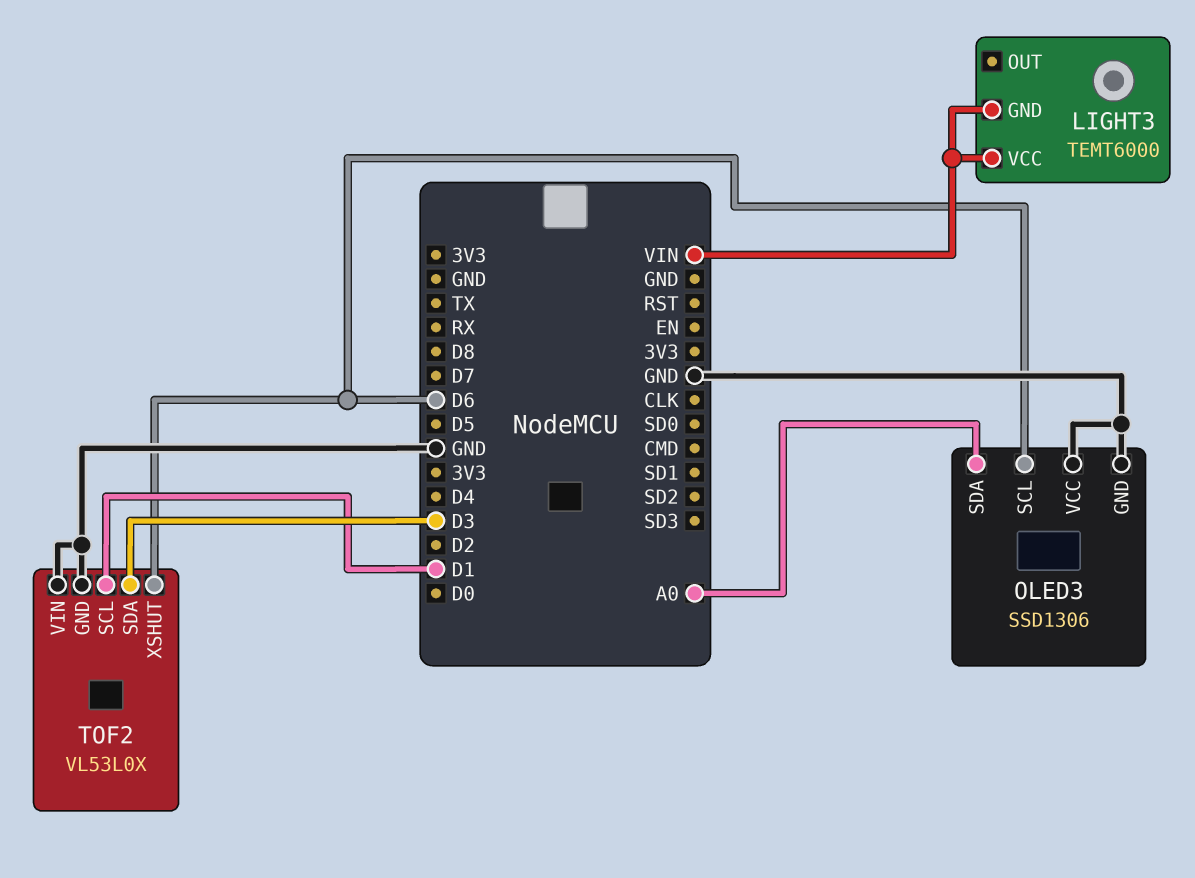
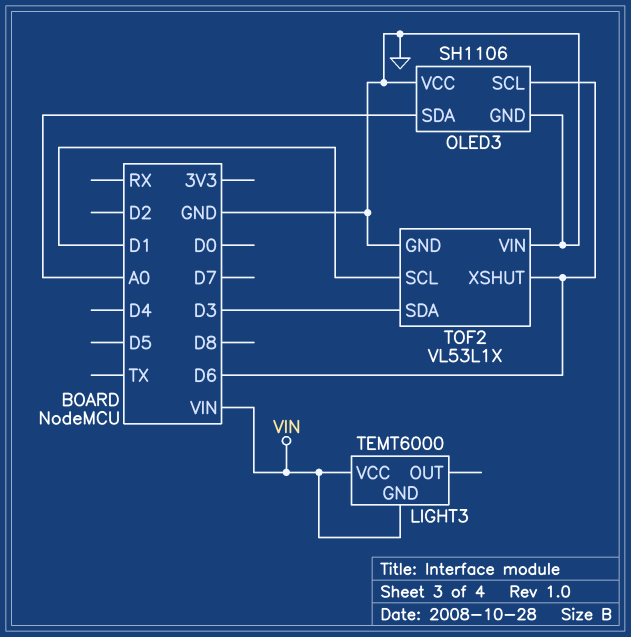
OLED3: SSD1306 -> SH1106
TOF2: VL53L0X -> VL53L1X

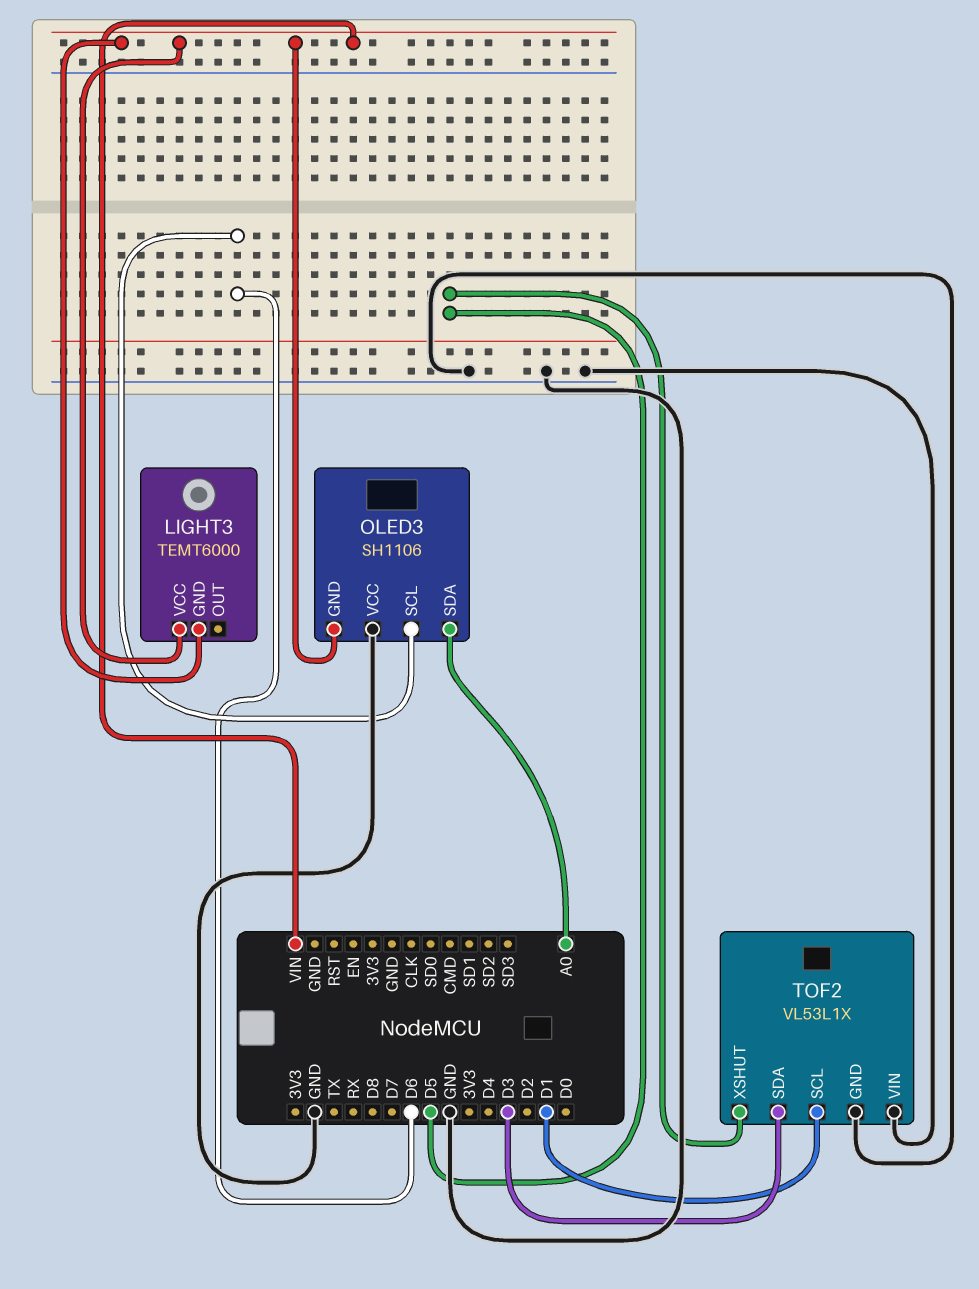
OLED3 pin GND: GND -> VIN
TOF2 pin XSHUT: D6 -> D5

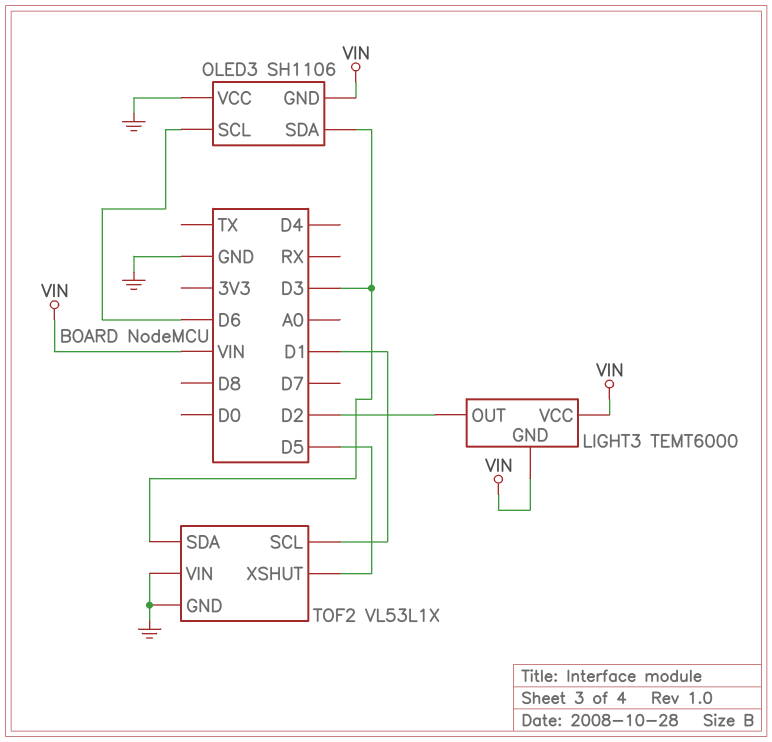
LIGHT3 pin OUT: none -> D2
OLED3 pin SDA: A0 -> D3

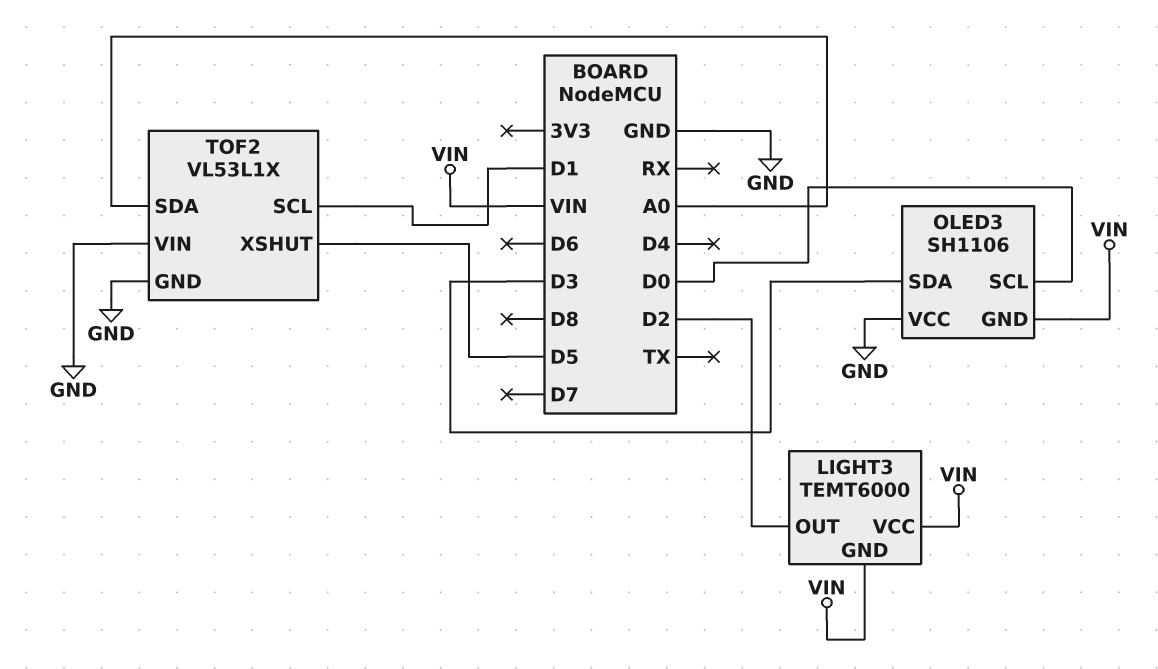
OLED3 pin SCL: D6 -> D0
TOF2 pin SDA: D3 -> A0

